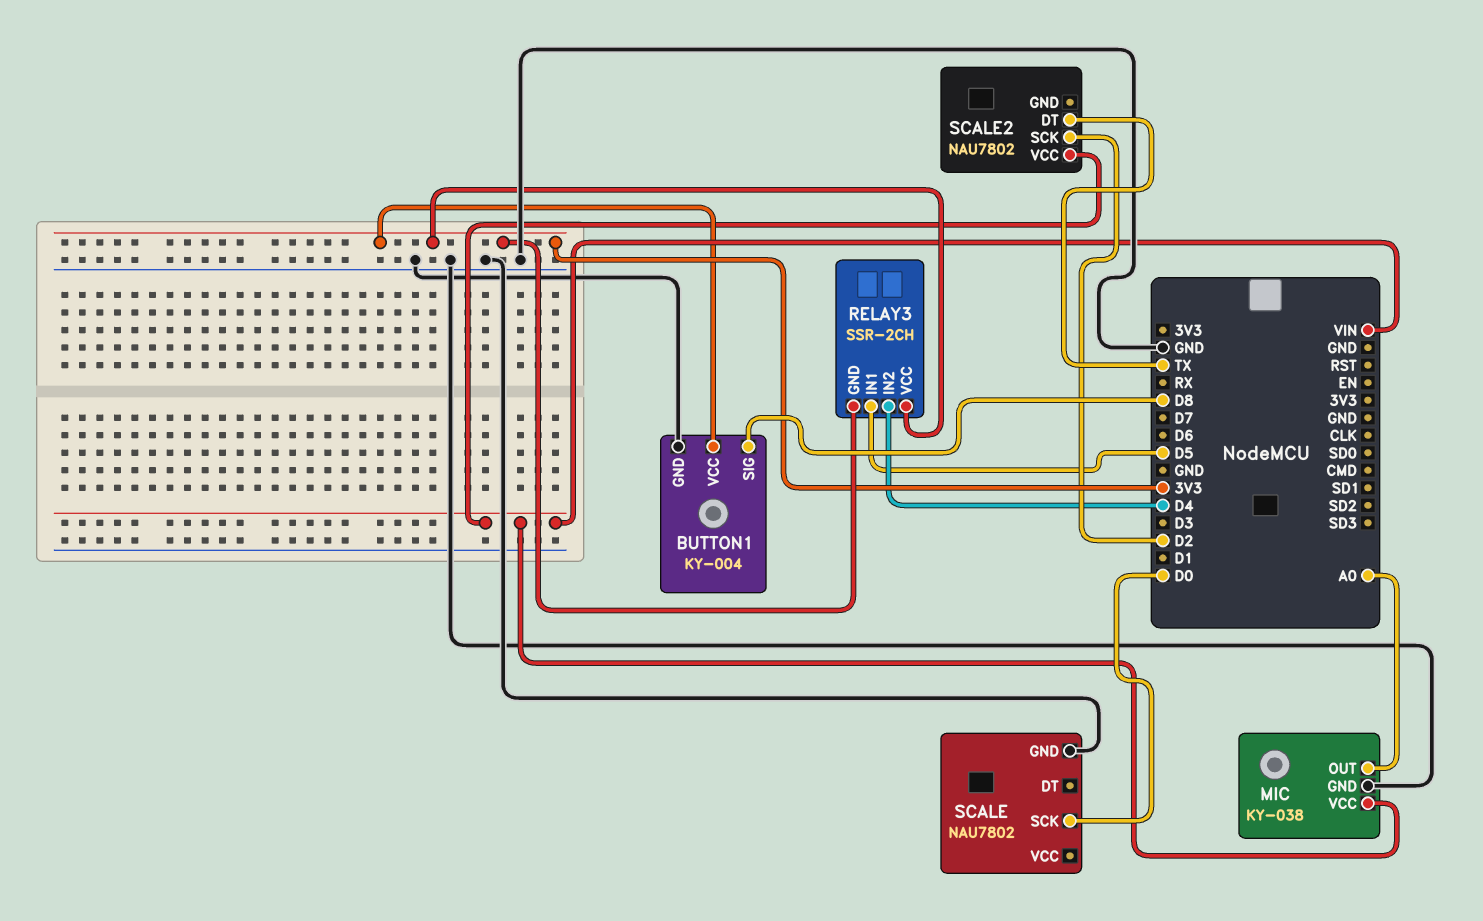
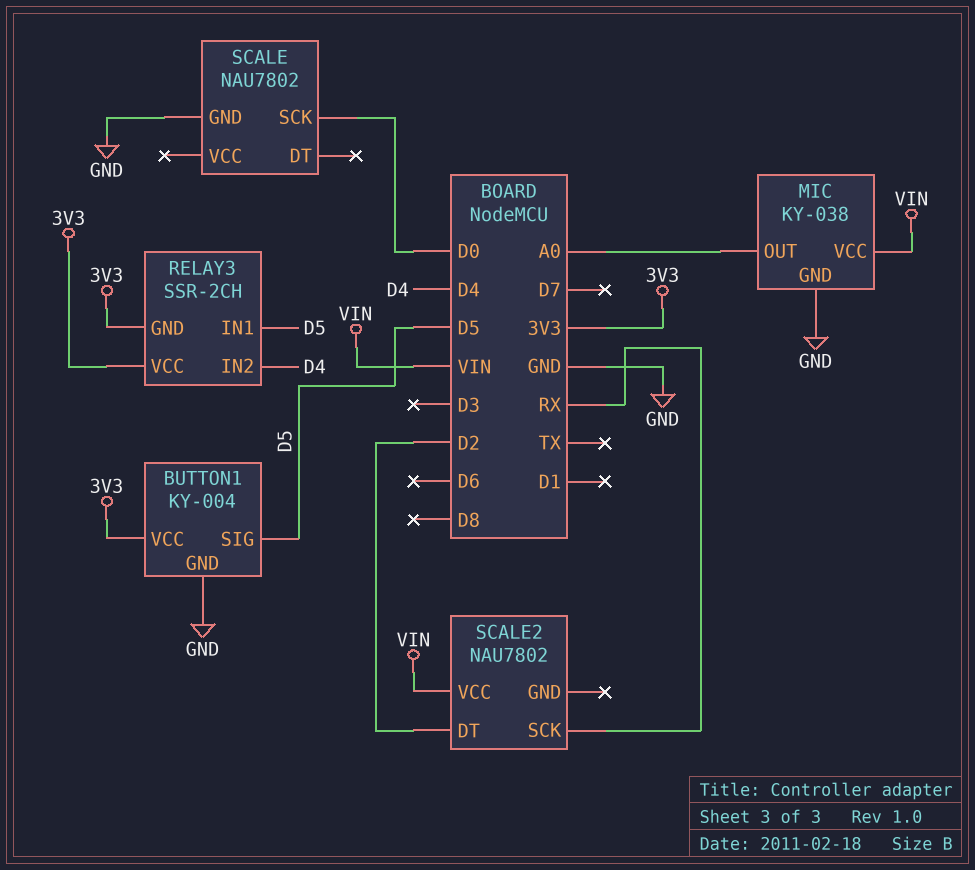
BUTTON1 pin SIG: D8 -> D5
SCALE2 pin DT: TX -> D2
SCALE2 pin SCK: D2 -> RX

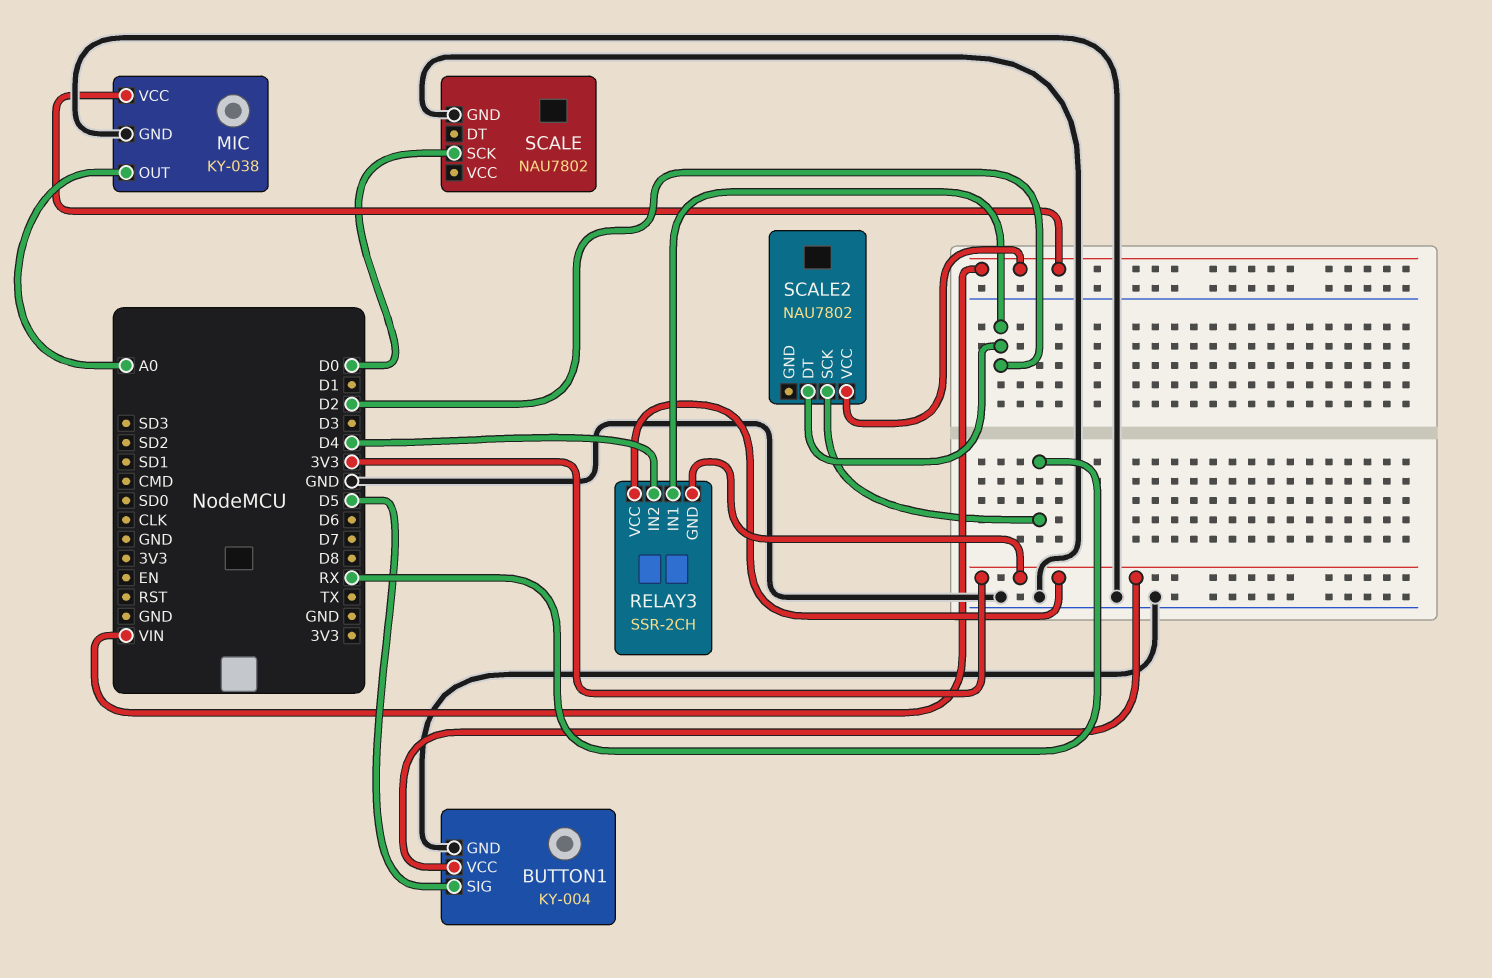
RELAY3 pin IN1: D5 -> D2

